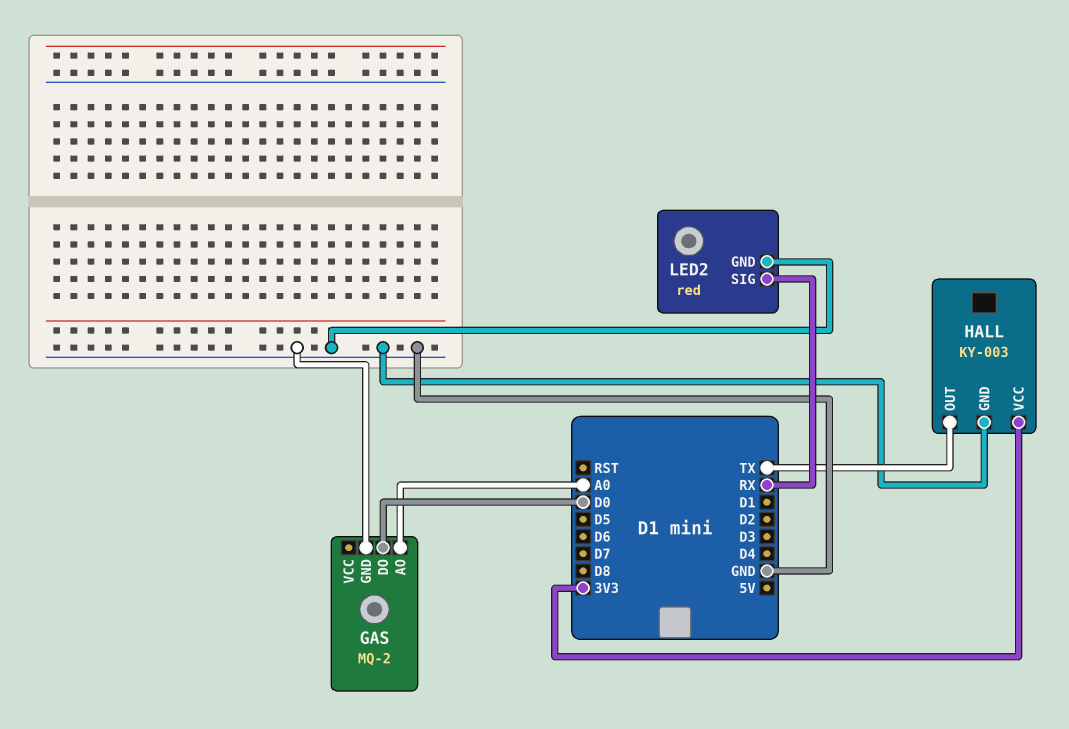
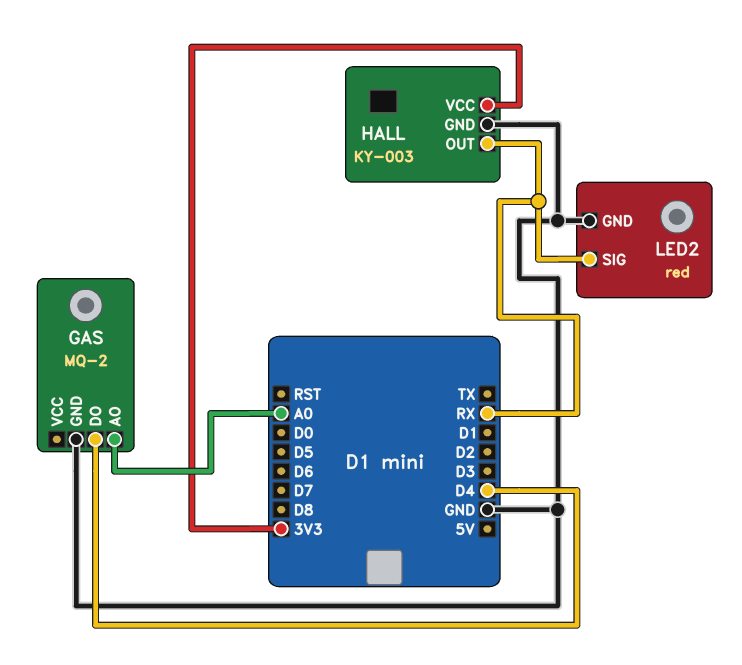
GAS pin DO: D0 -> D4
HALL pin OUT: TX -> RX

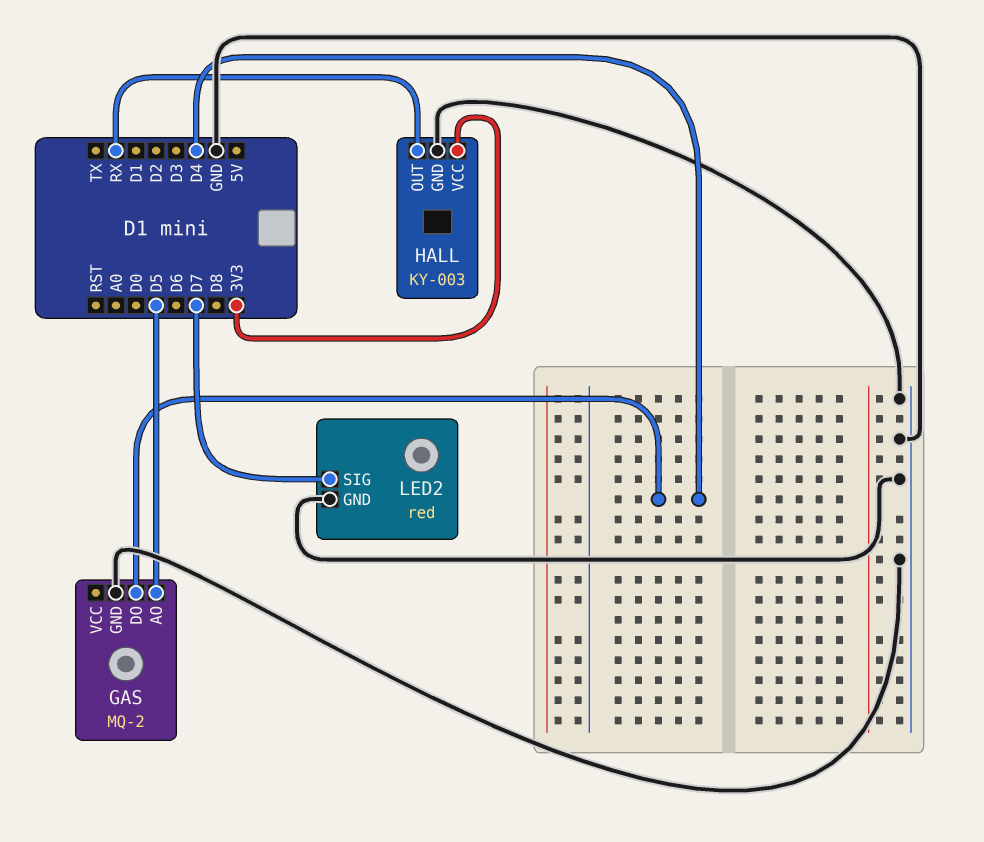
GAS pin AO: A0 -> D5
LED2 pin SIG: RX -> D7

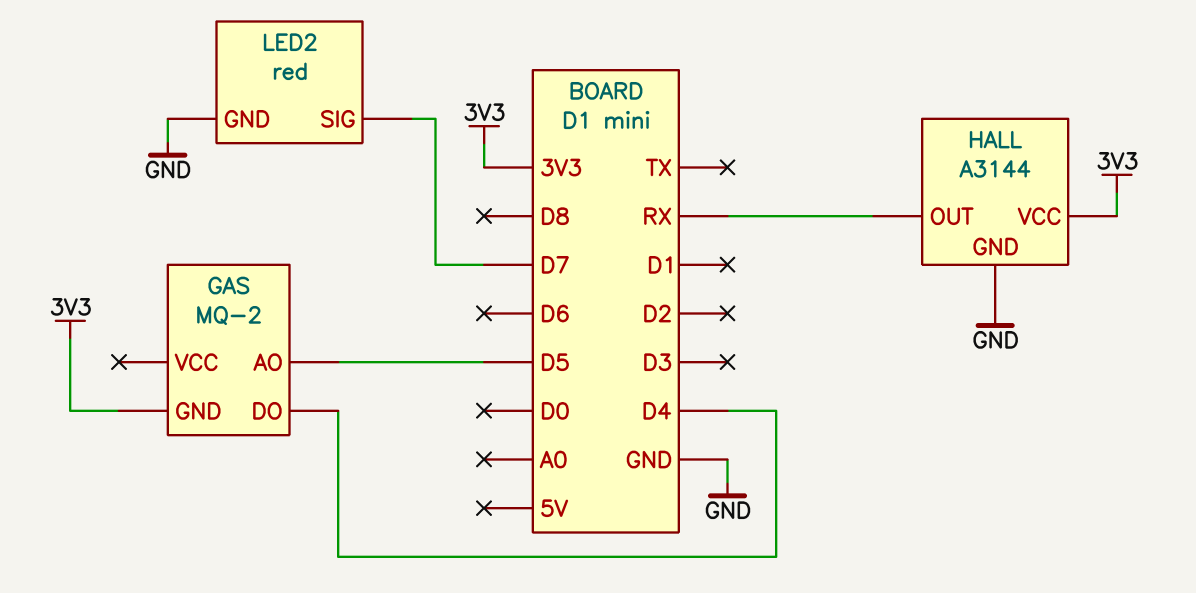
GAS pin GND: GND -> 3V3
HALL: KY-003 -> A3144

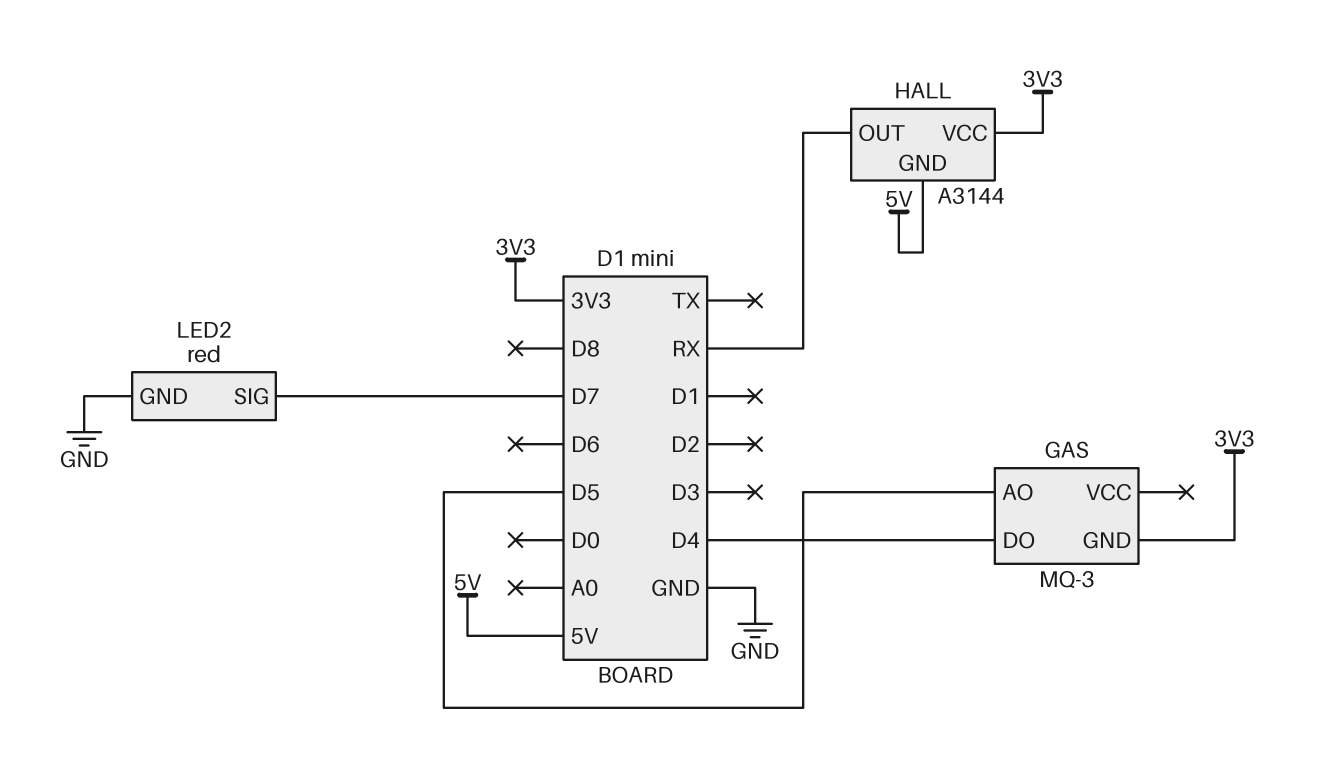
GAS: MQ-2 -> MQ-3
HALL pin GND: GND -> 5V

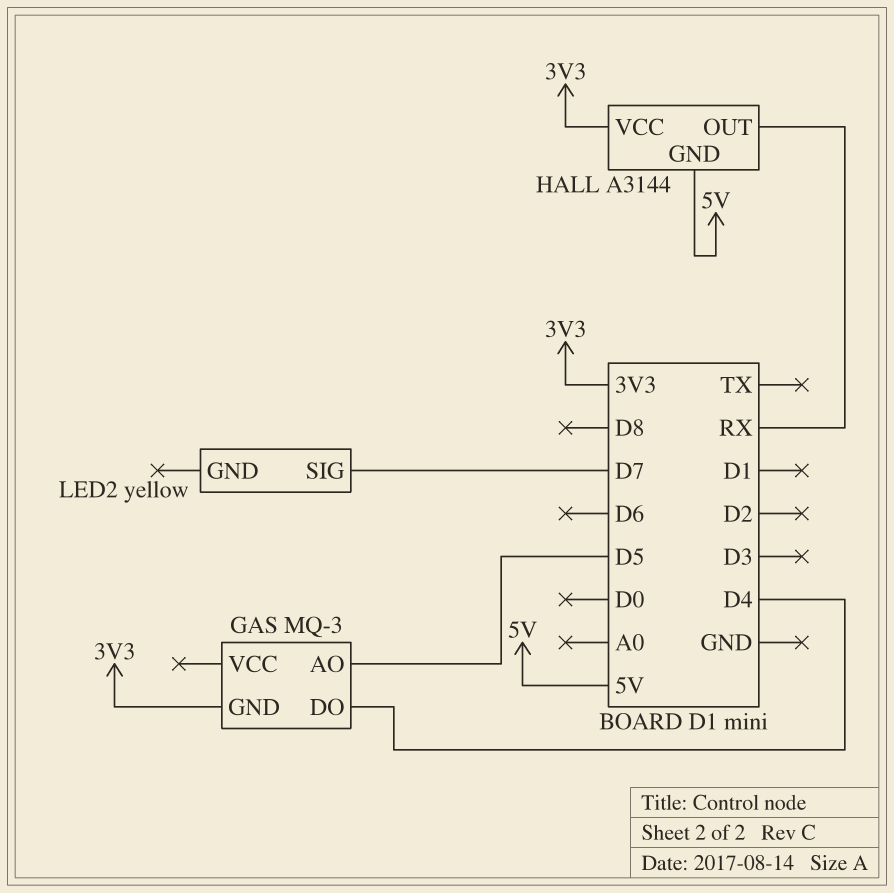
LED2: red -> yellow
LED2 pin GND: GND -> none

